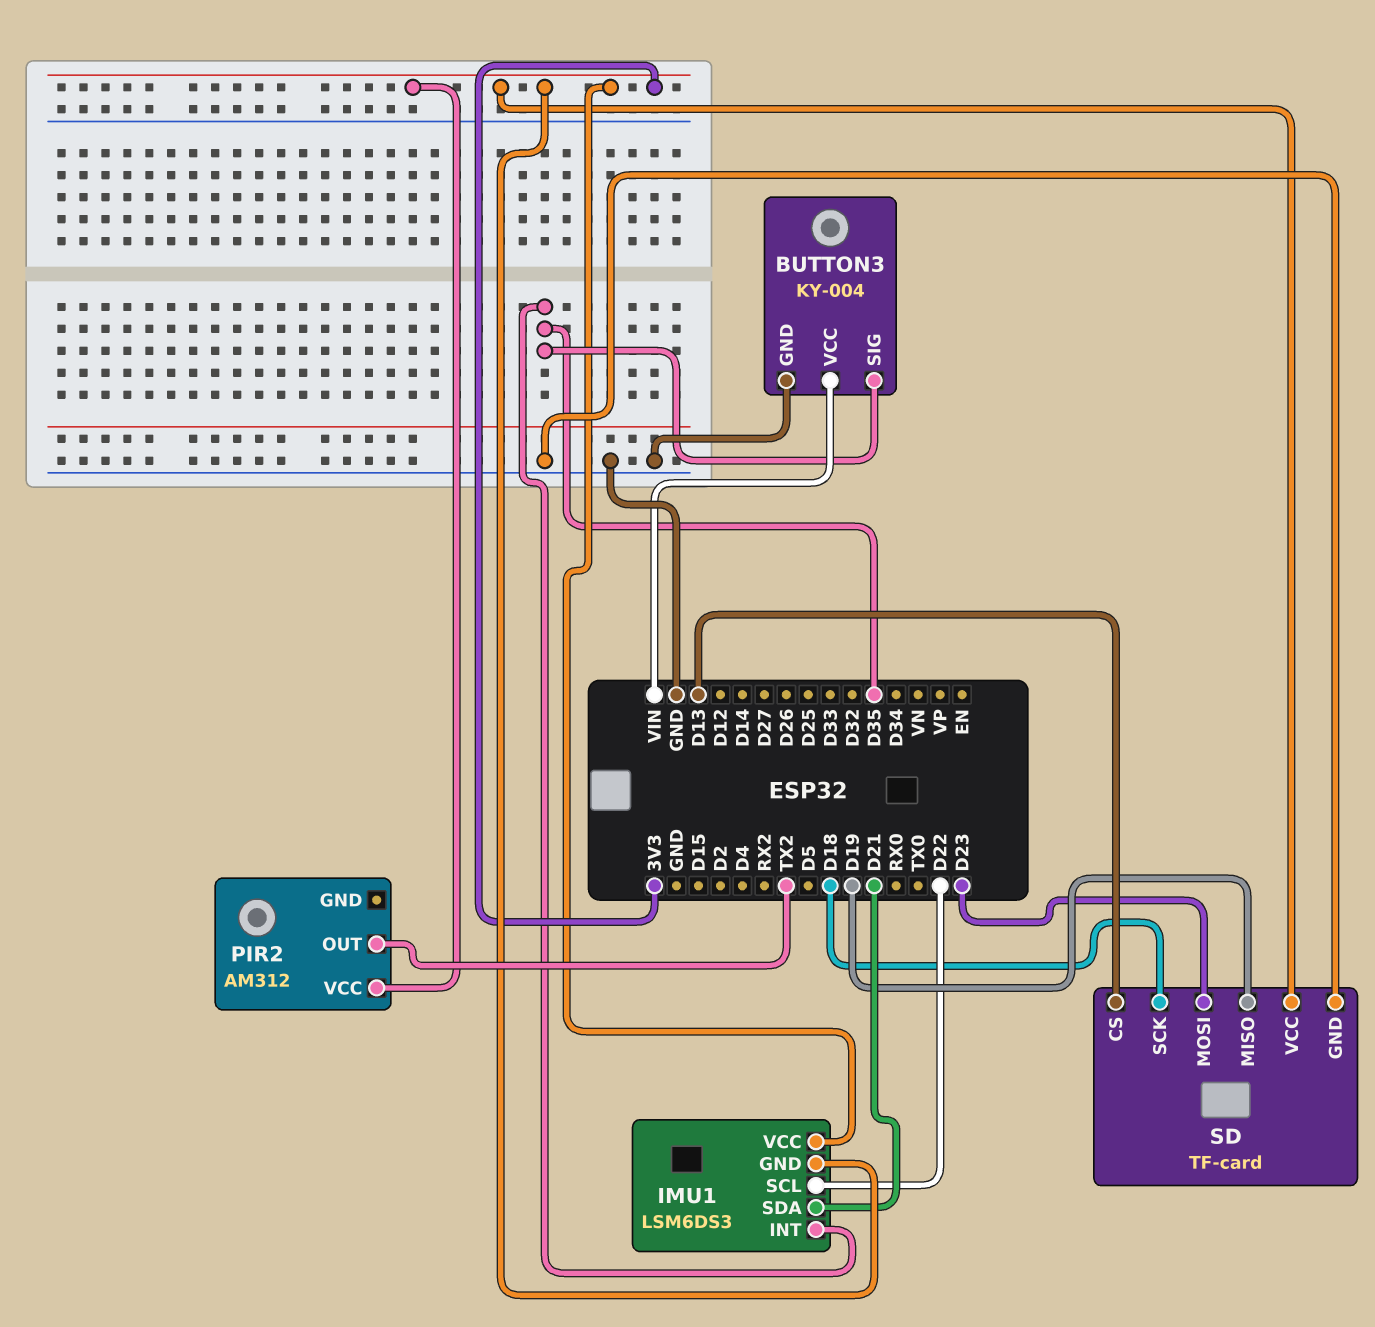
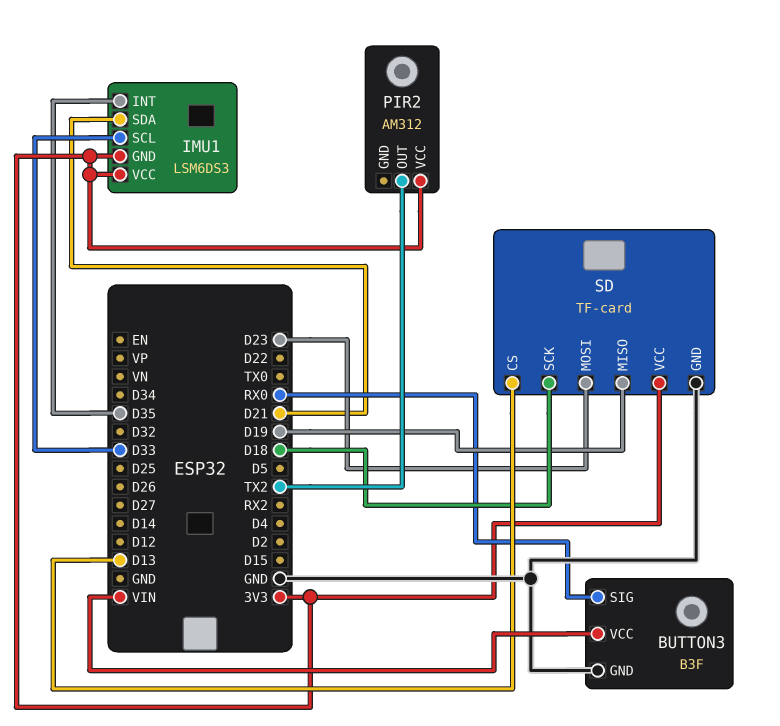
BUTTON3: KY-004 -> B3F
BUTTON3 pin SIG: D35 -> RX0
IMU1 pin SCL: D22 -> D33

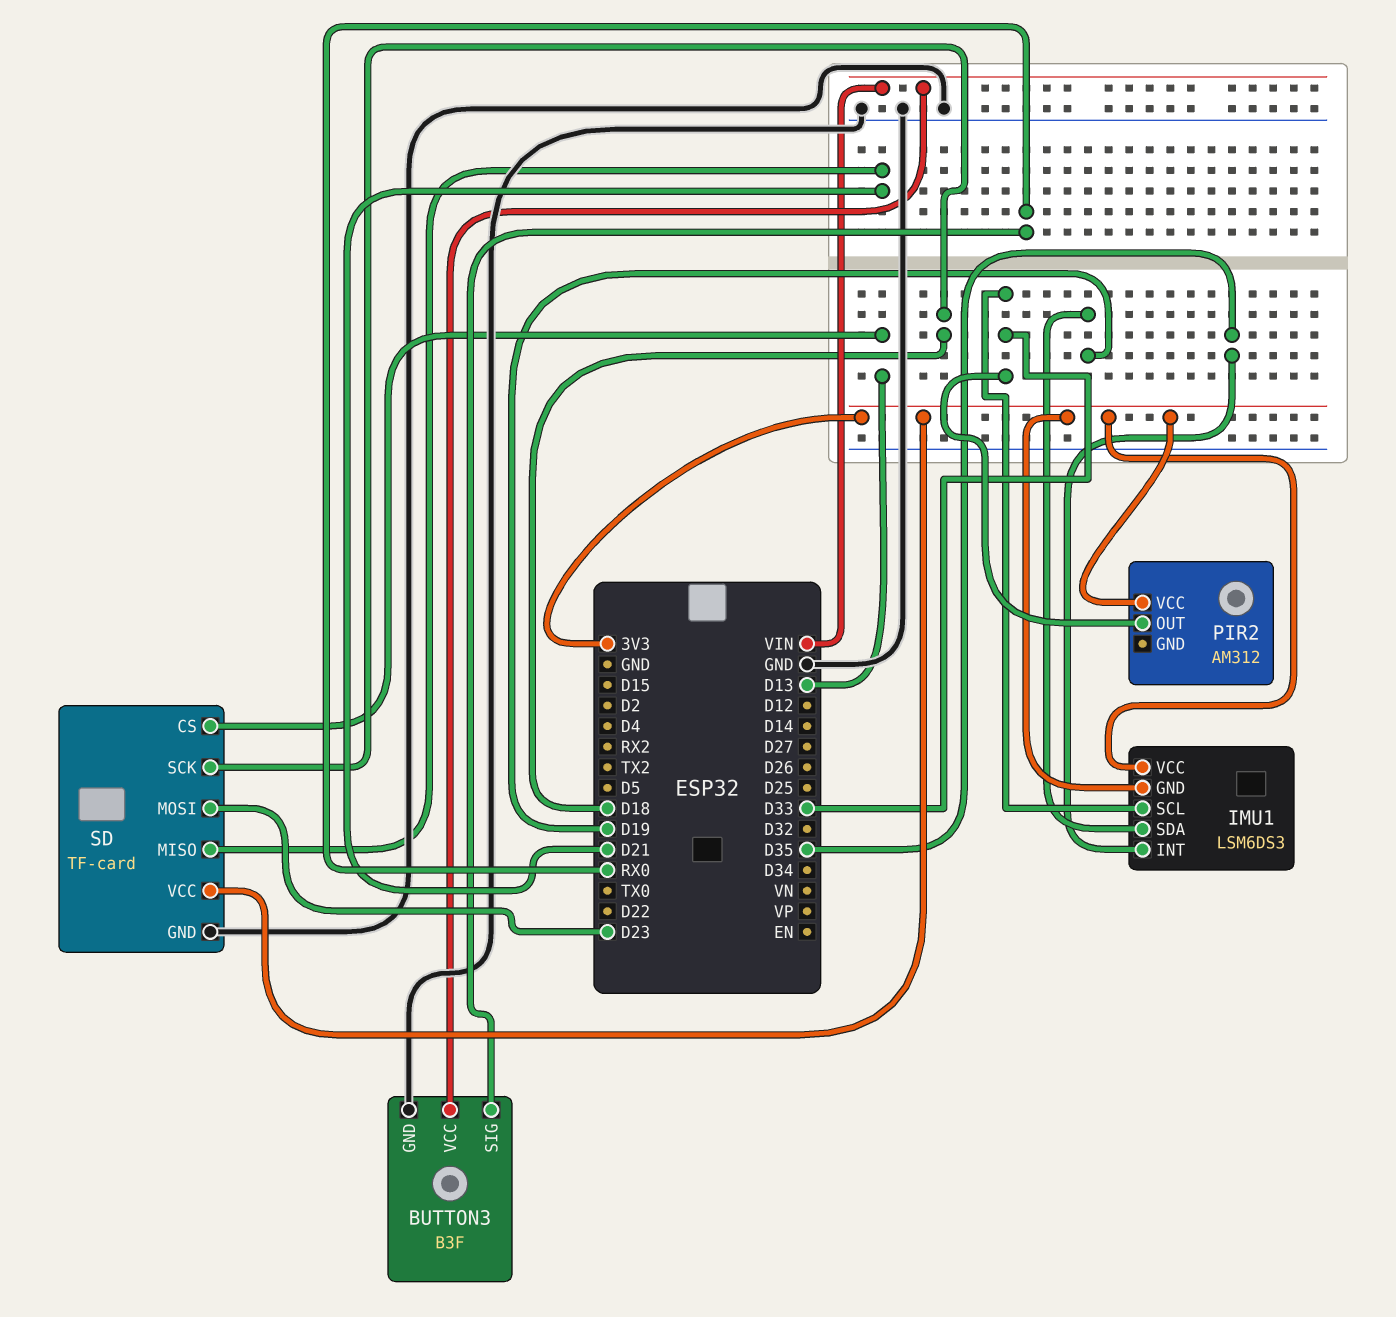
IMU1 pin SDA: D21 -> D19
PIR2 pin OUT: TX2 -> D33
SD pin MISO: D19 -> D21

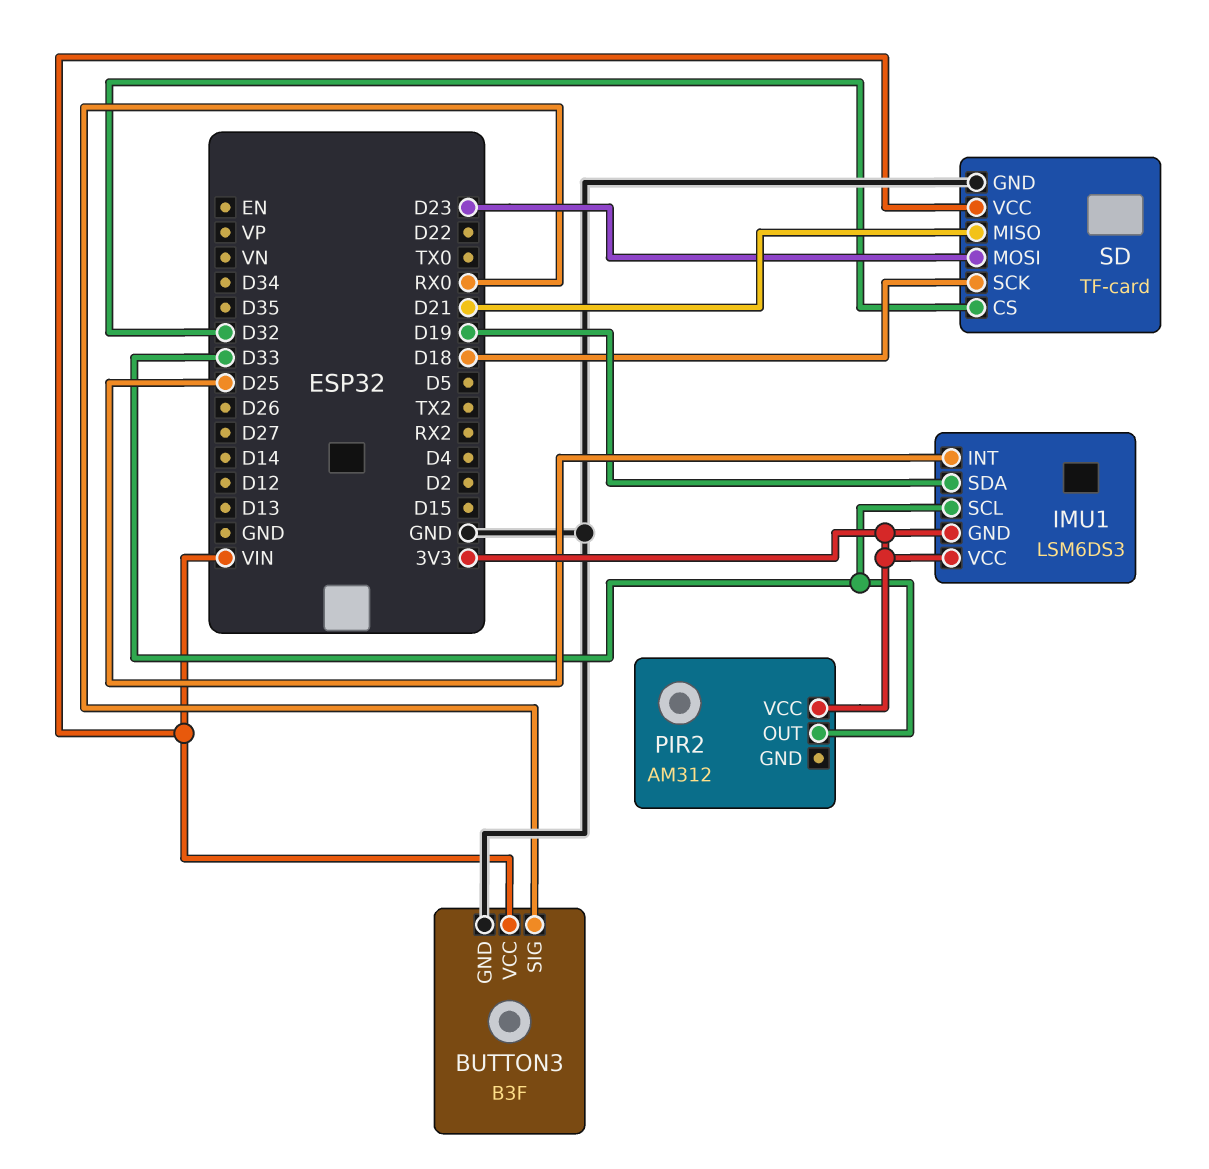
IMU1 pin INT: D35 -> D25
SD pin CS: D13 -> D32
SD pin VCC: 3V3 -> VIN

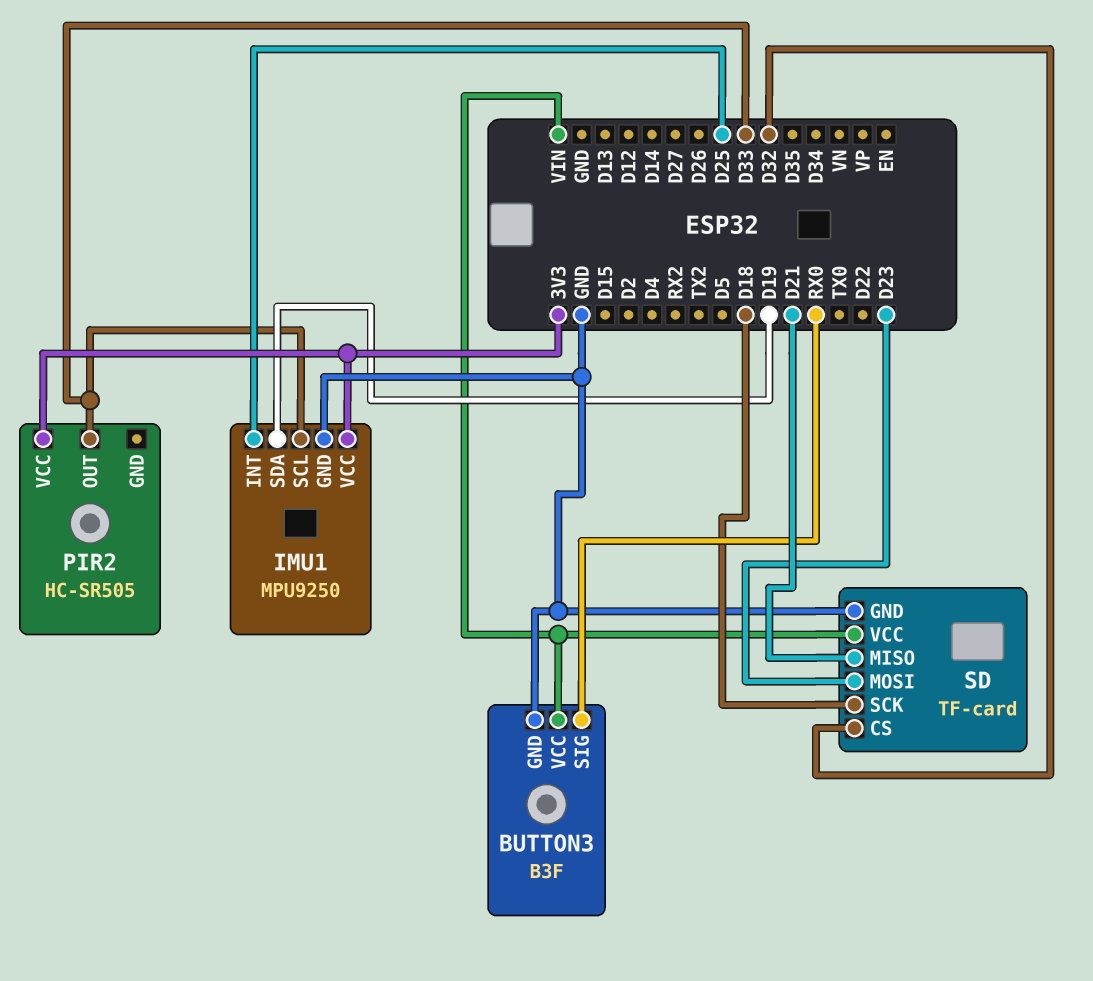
IMU1: LSM6DS3 -> MPU9250
IMU1 pin GND: 3V3 -> GND
PIR2: AM312 -> HC-SR505

